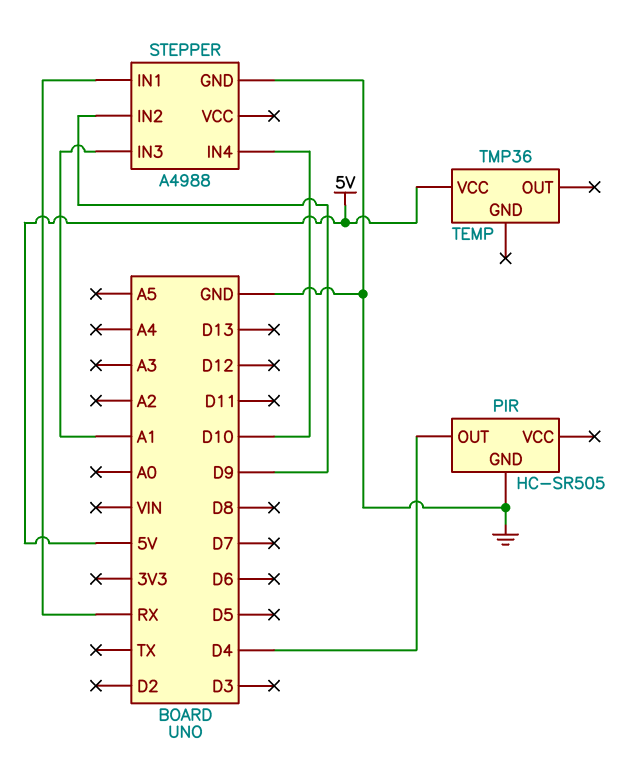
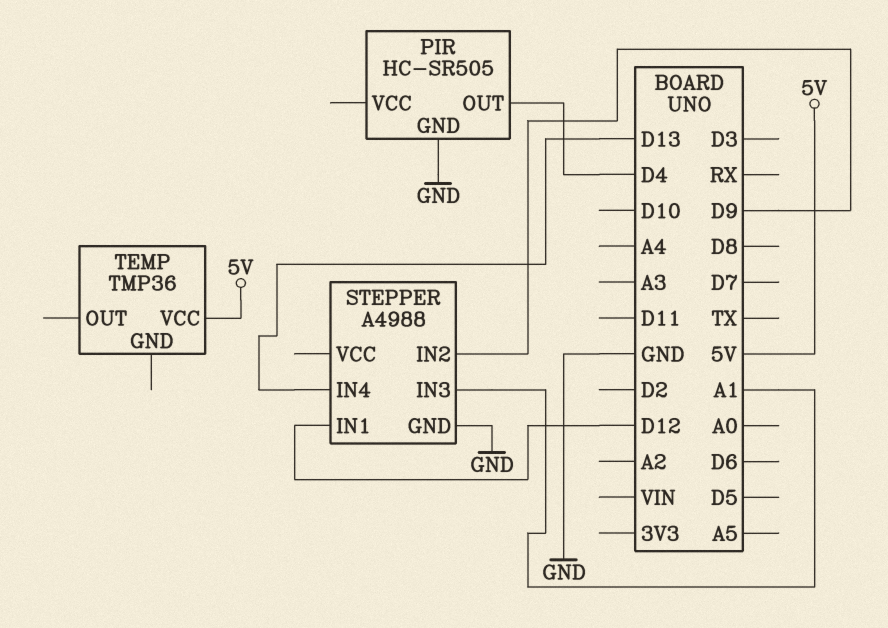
STEPPER pin IN1: RX -> D12
STEPPER pin IN4: D10 -> D13

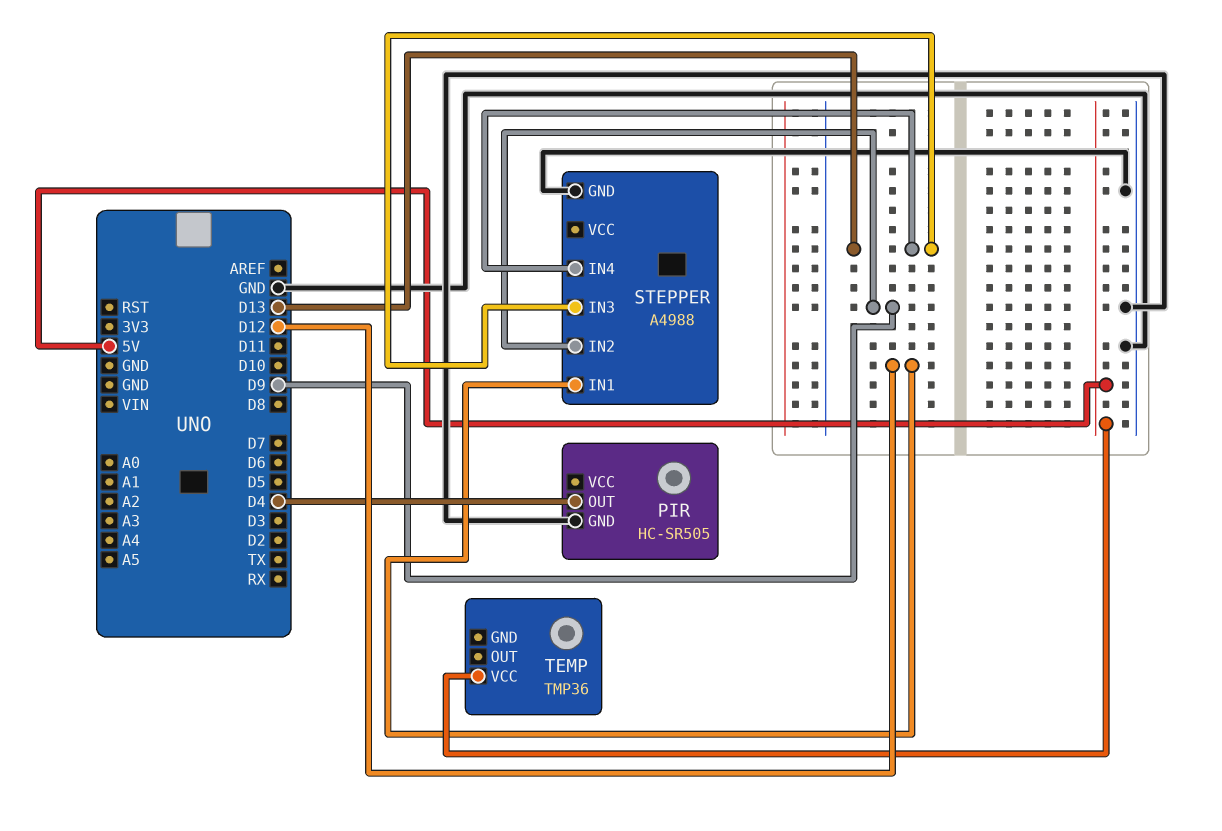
STEPPER pin IN3: A1 -> D13

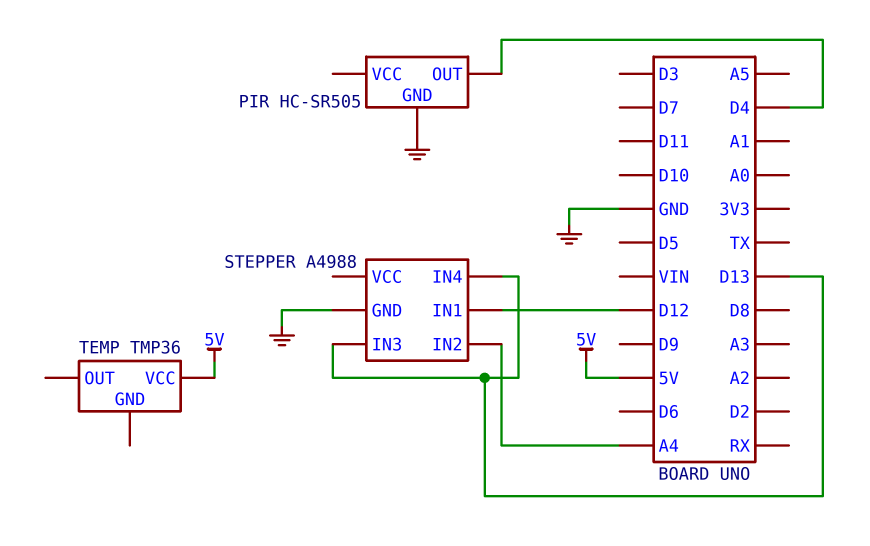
STEPPER pin IN2: D9 -> A4

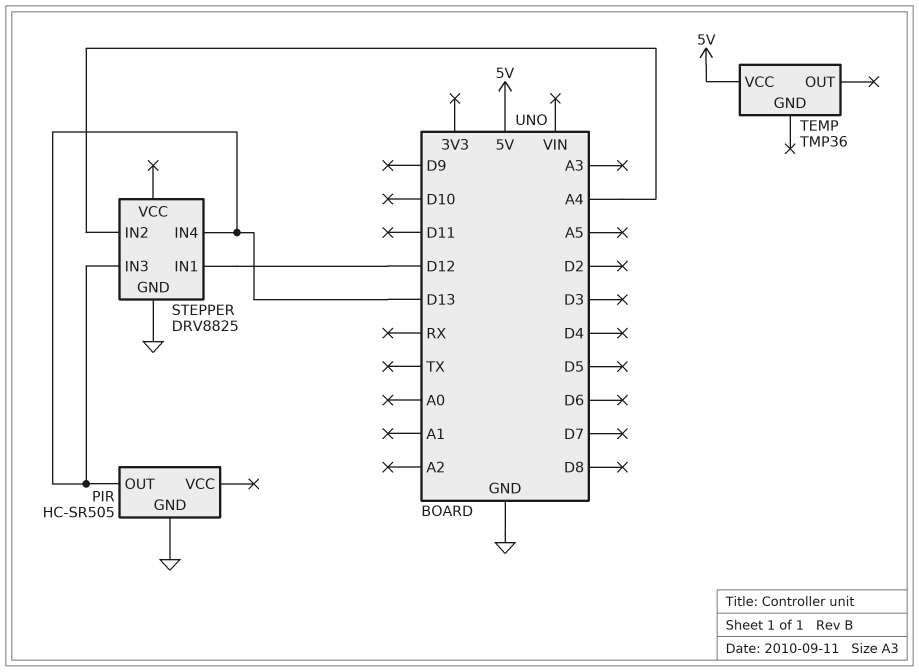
PIR pin OUT: D4 -> D13
STEPPER: A4988 -> DRV8825

